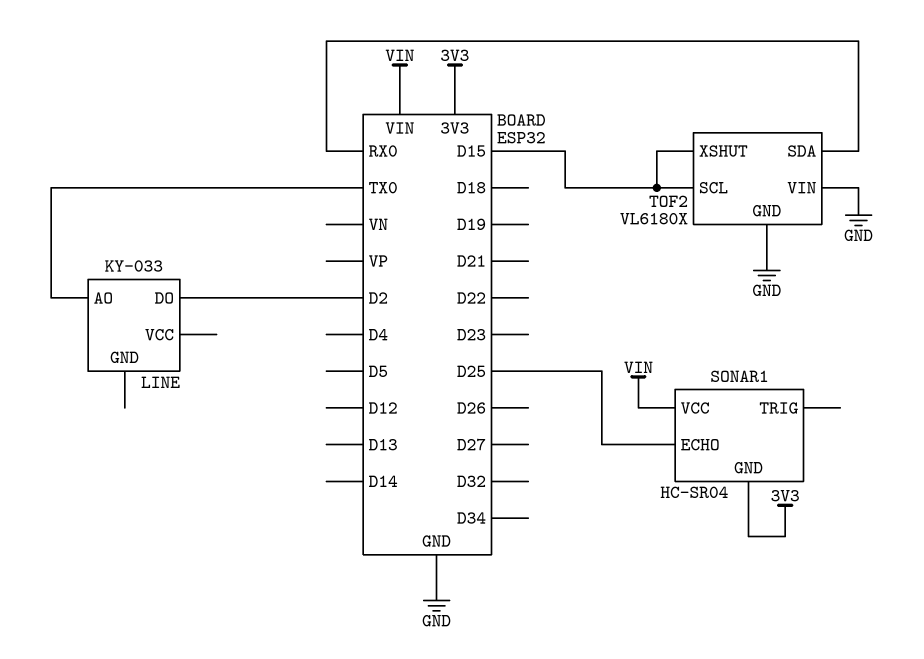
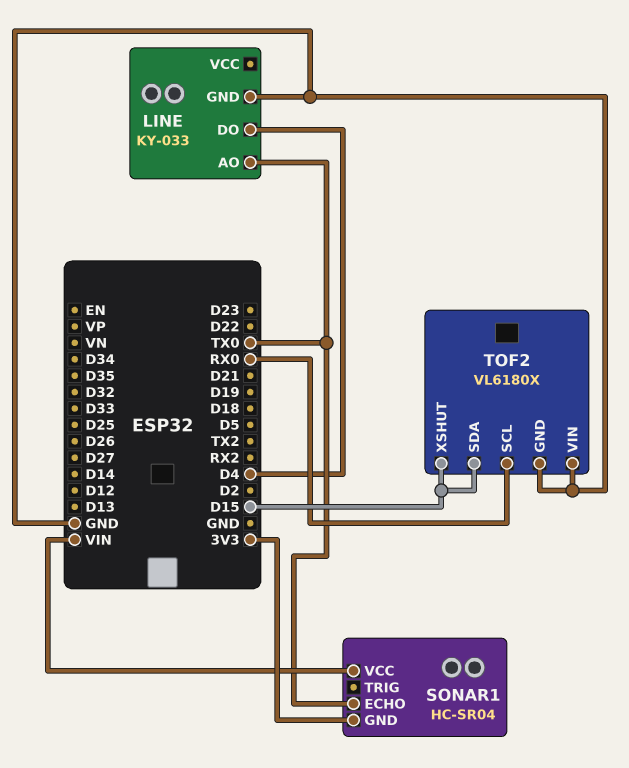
LINE pin DO: D2 -> D4
LINE pin GND: none -> GND
SONAR1 pin ECHO: D25 -> TX0
TOF2 pin SCL: D15 -> RX0
TOF2 pin SDA: RX0 -> D15

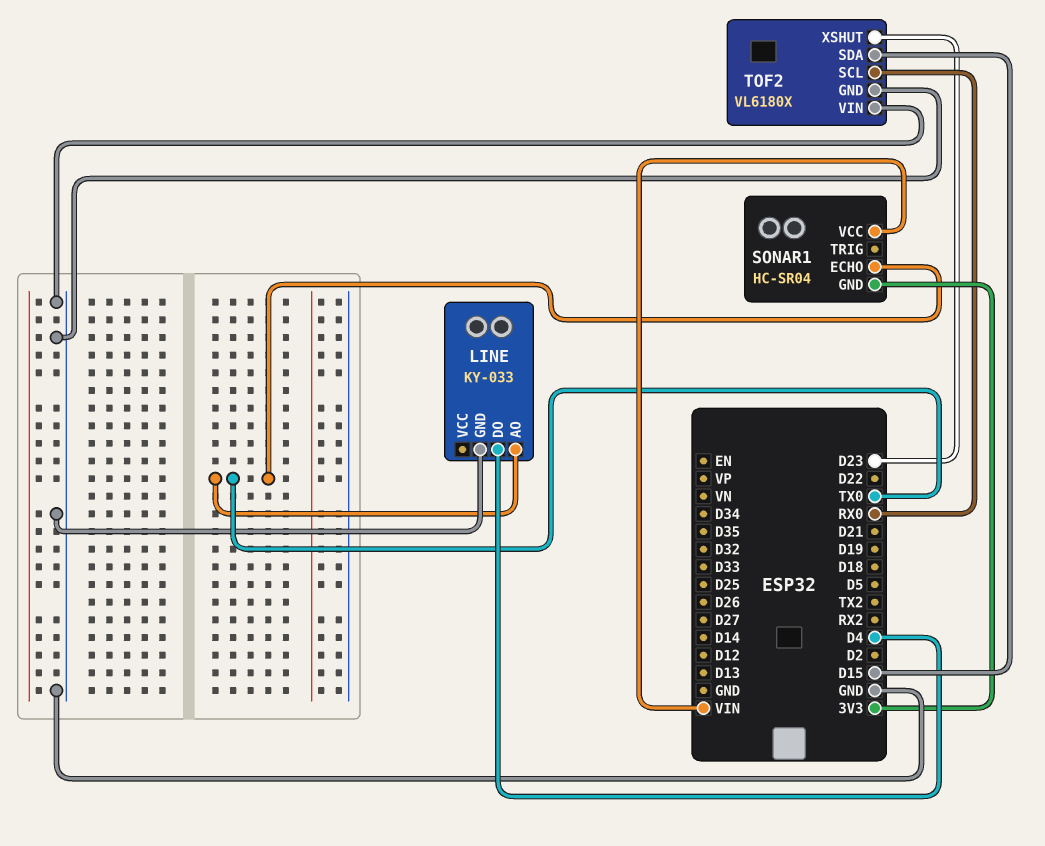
TOF2 pin XSHUT: D15 -> D23

